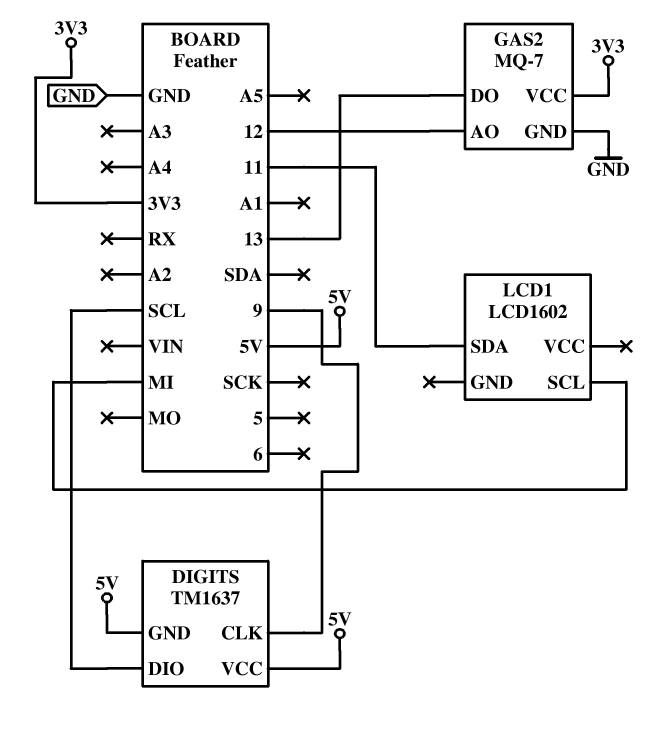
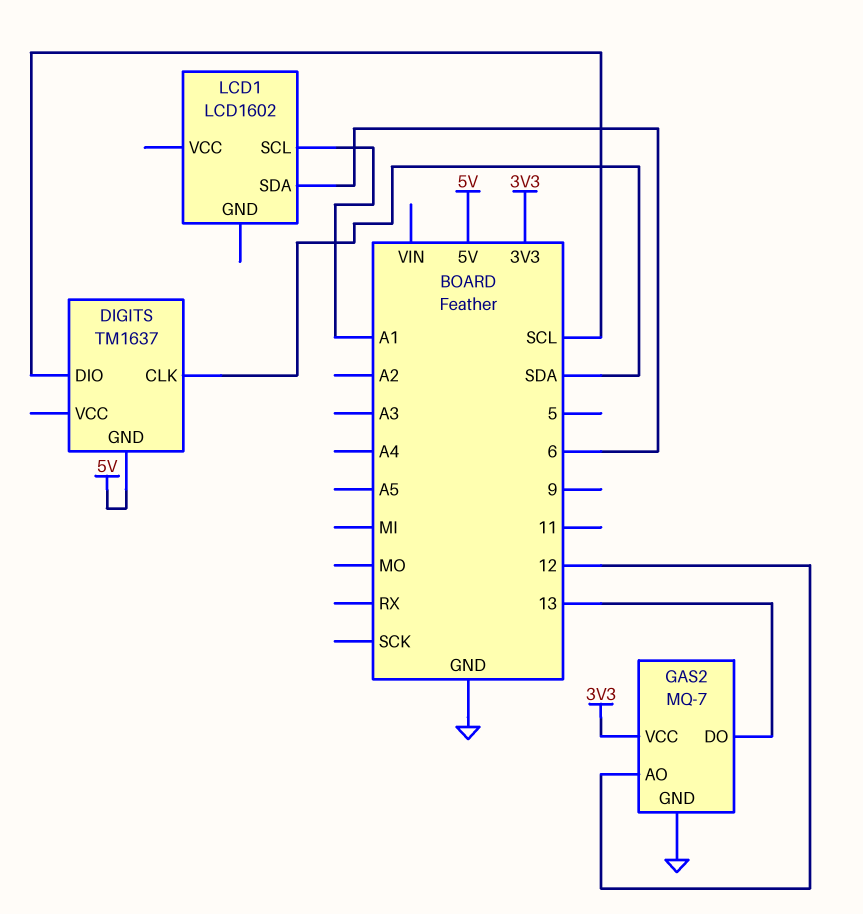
DIGITS pin CLK: 9 -> SDA
DIGITS pin VCC: 5V -> none
LCD1 pin SCL: MI -> A1
LCD1 pin SDA: 11 -> 6

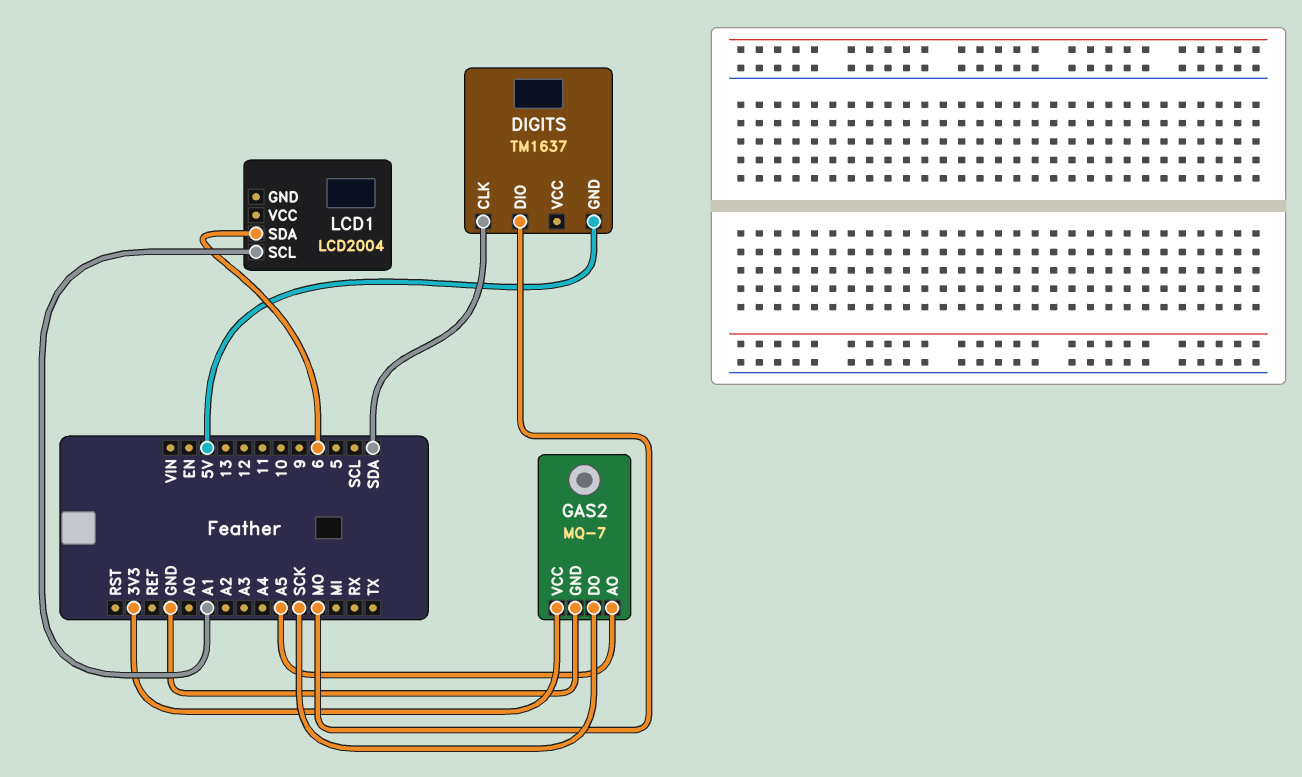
DIGITS pin DIO: SCL -> MO
GAS2 pin AO: 12 -> A5
GAS2 pin DO: 13 -> SCK
LCD1: LCD1602 -> LCD2004

